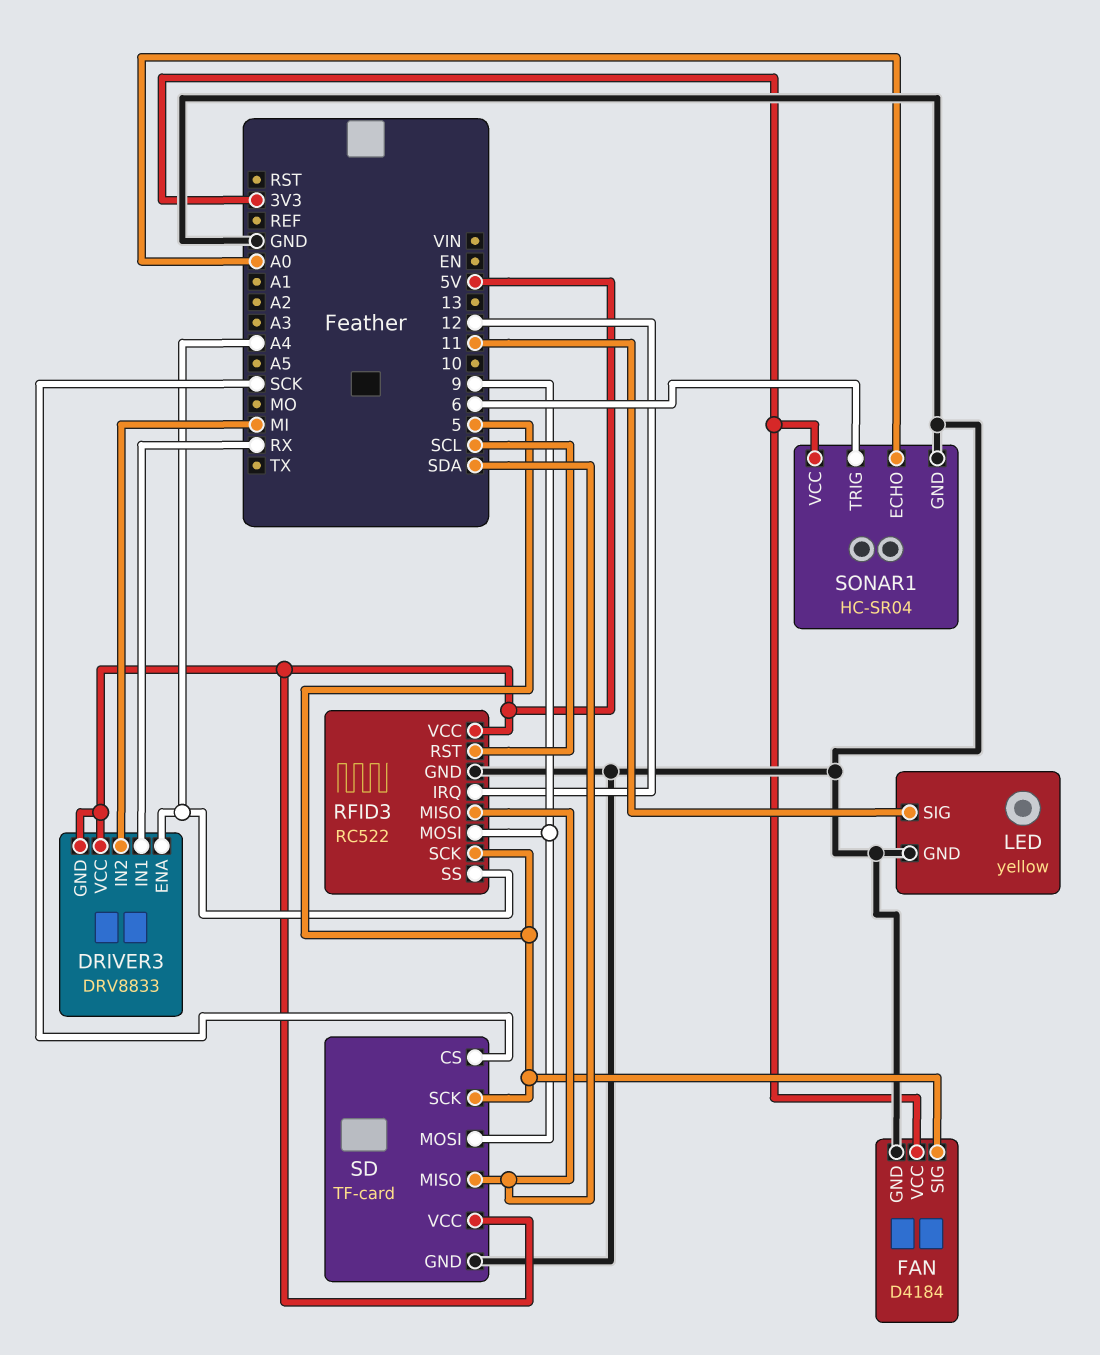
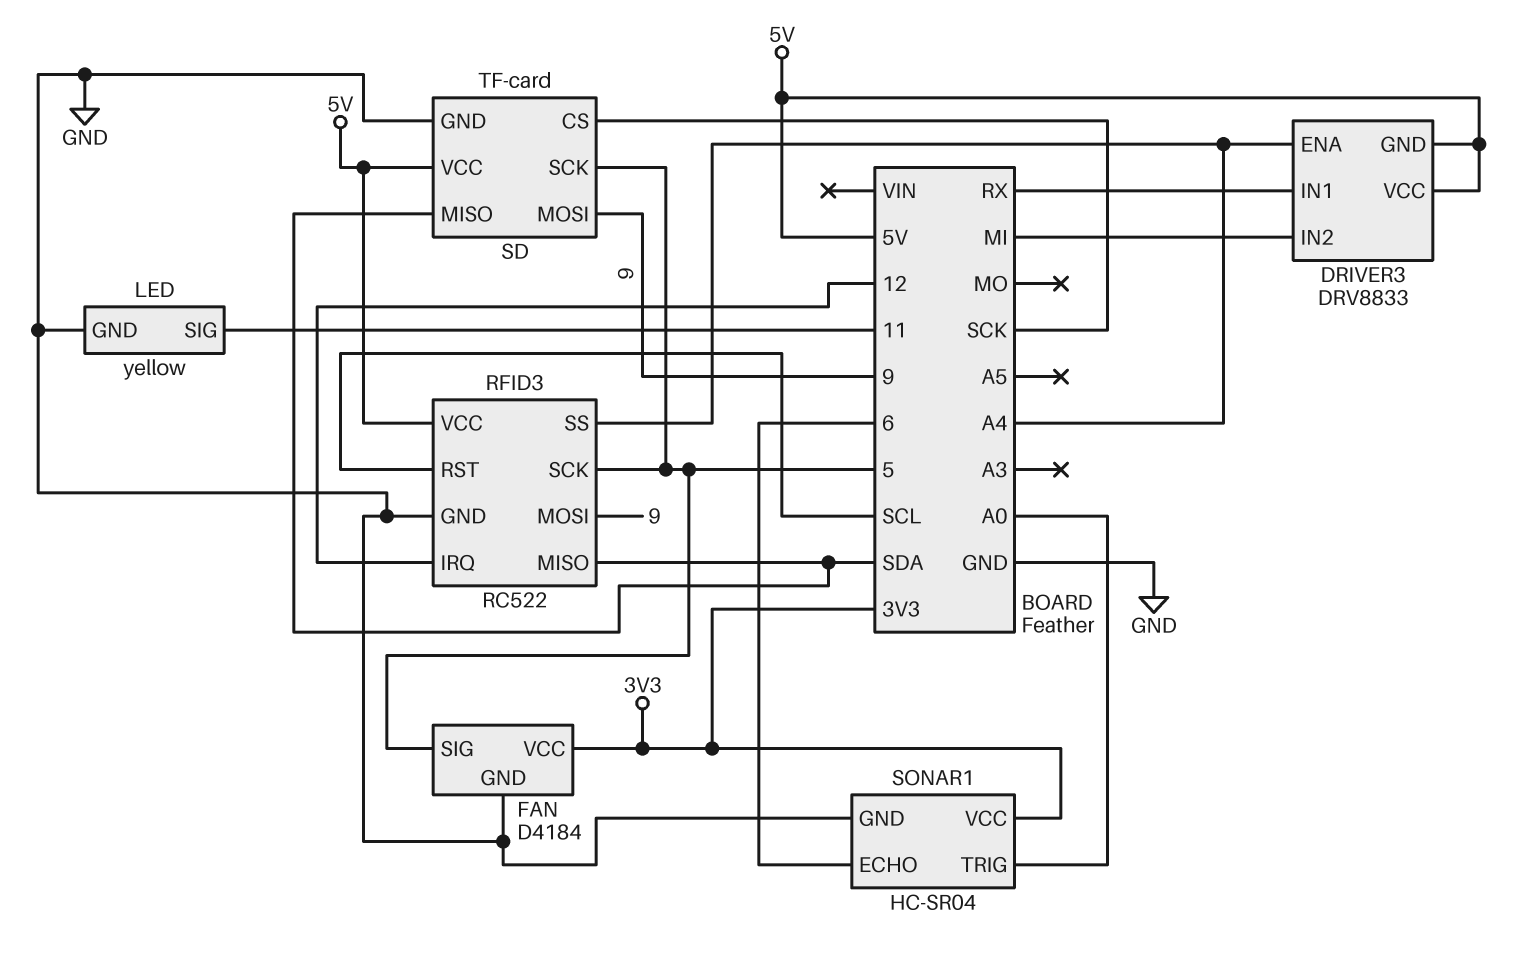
SONAR1 pin ECHO: A0 -> 6
SONAR1 pin TRIG: 6 -> A0

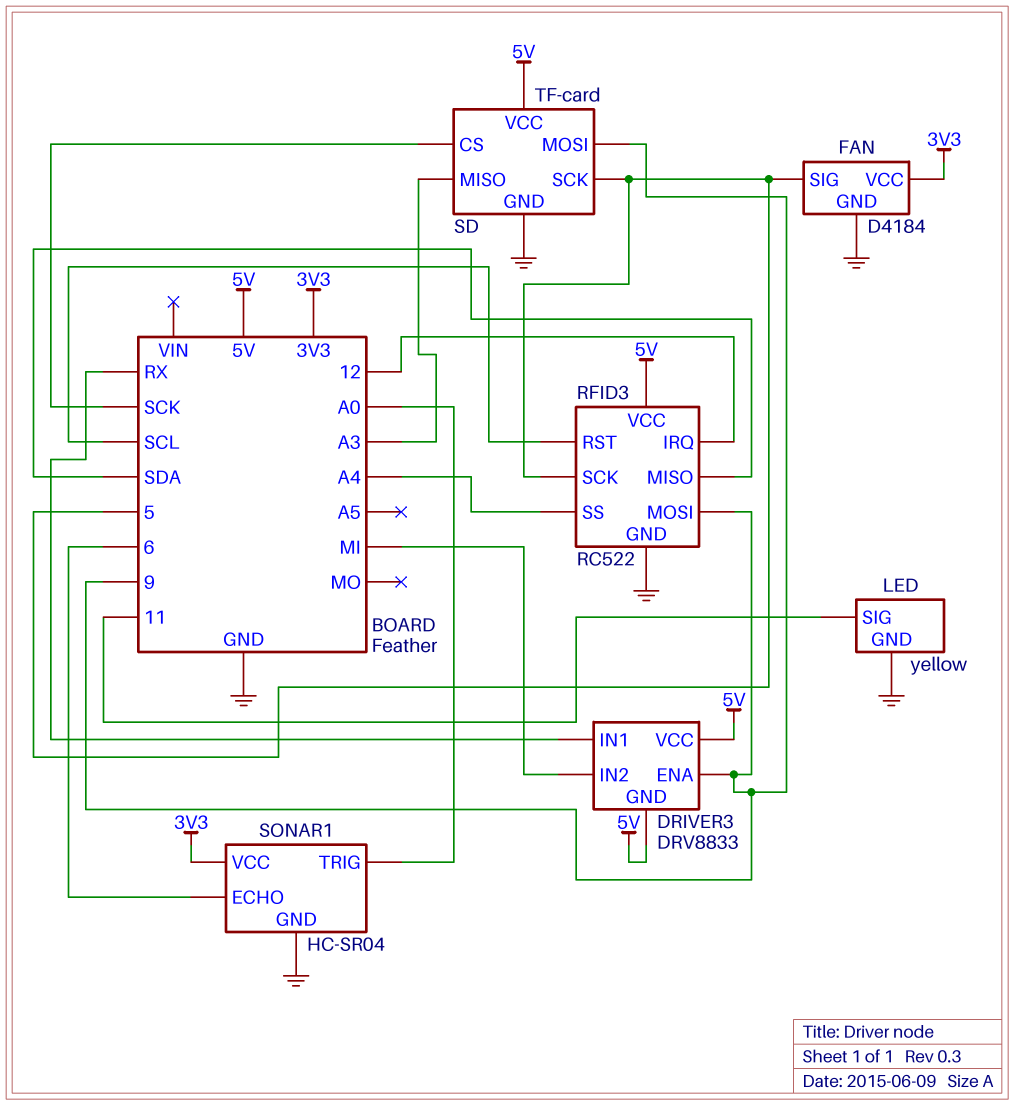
DRIVER3 pin ENA: A4 -> 9
SD pin MISO: SDA -> A3

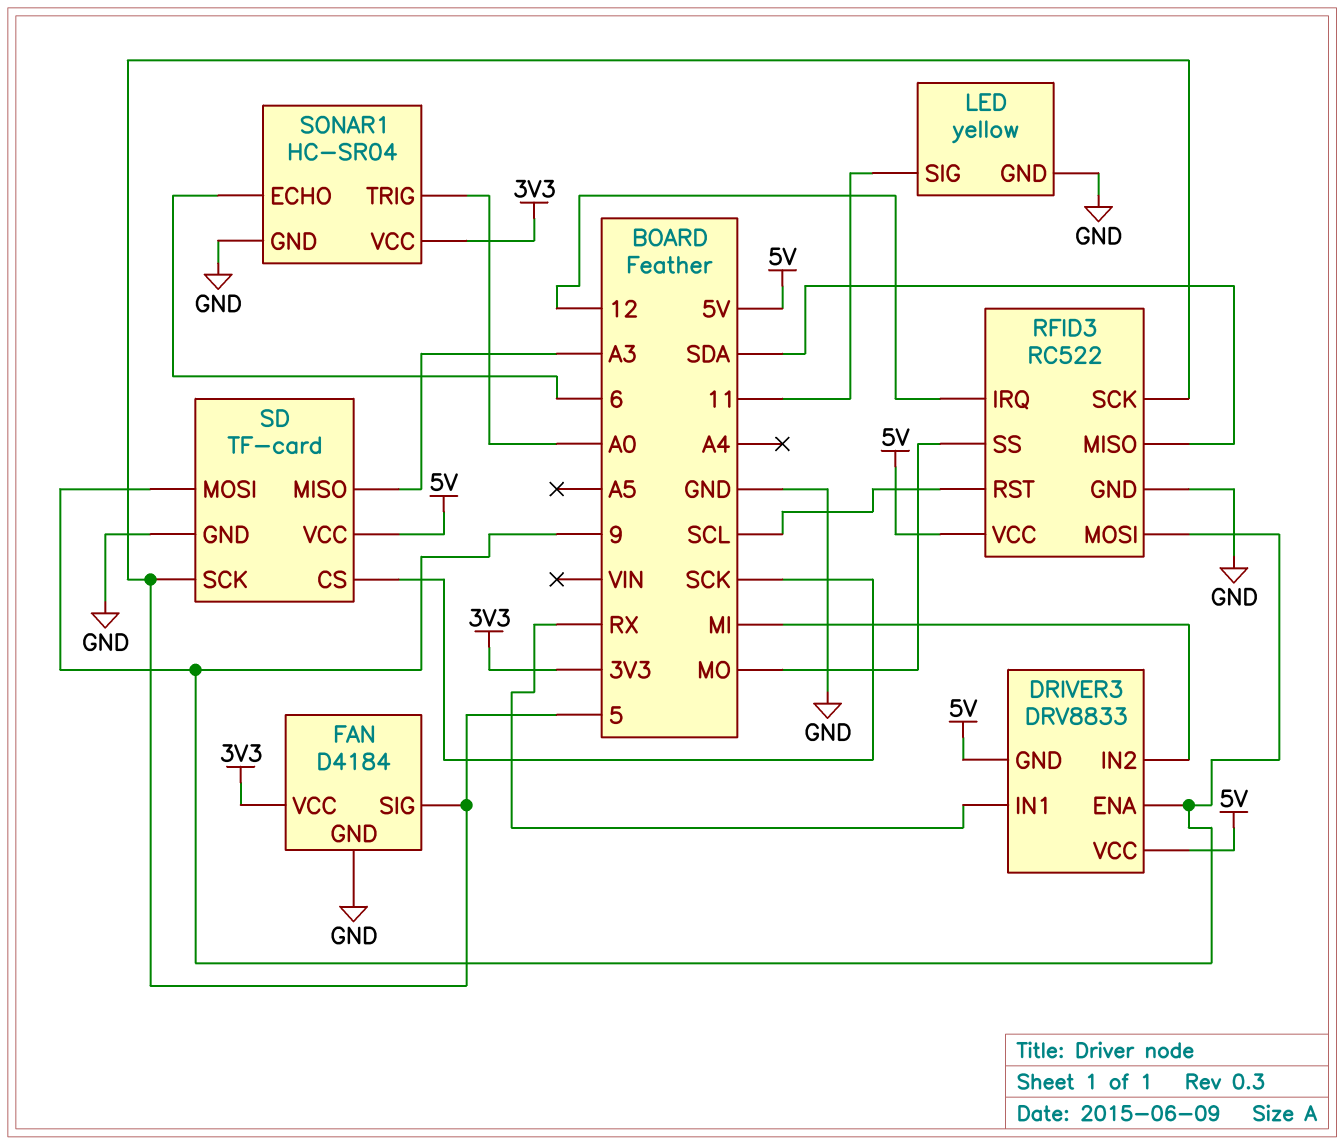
RFID3 pin SS: A4 -> MO

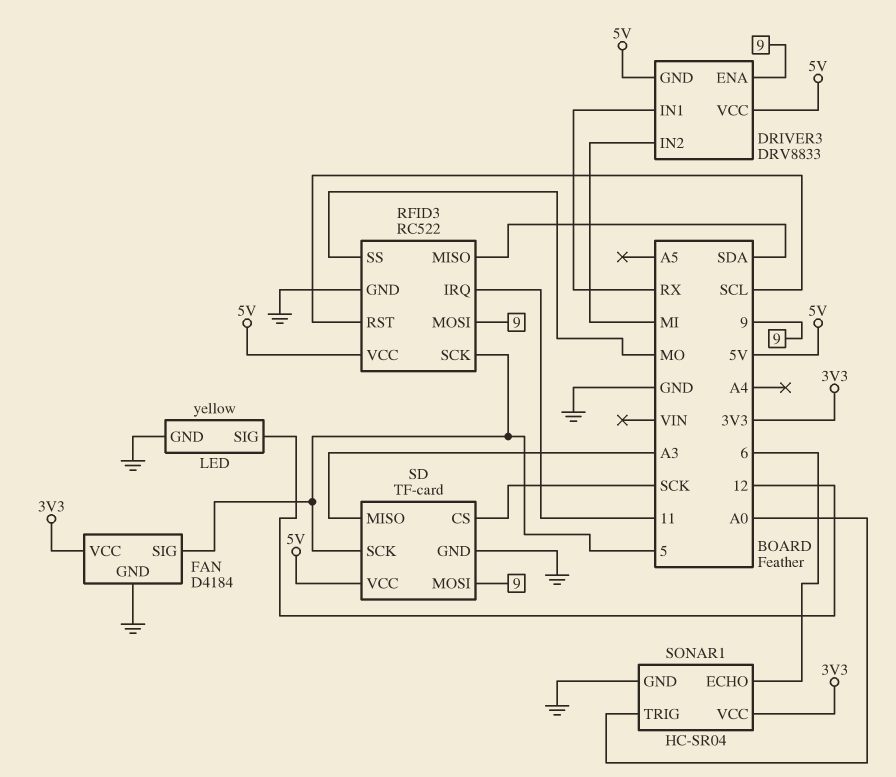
LED pin SIG: 11 -> 12
RFID3 pin IRQ: 12 -> 11

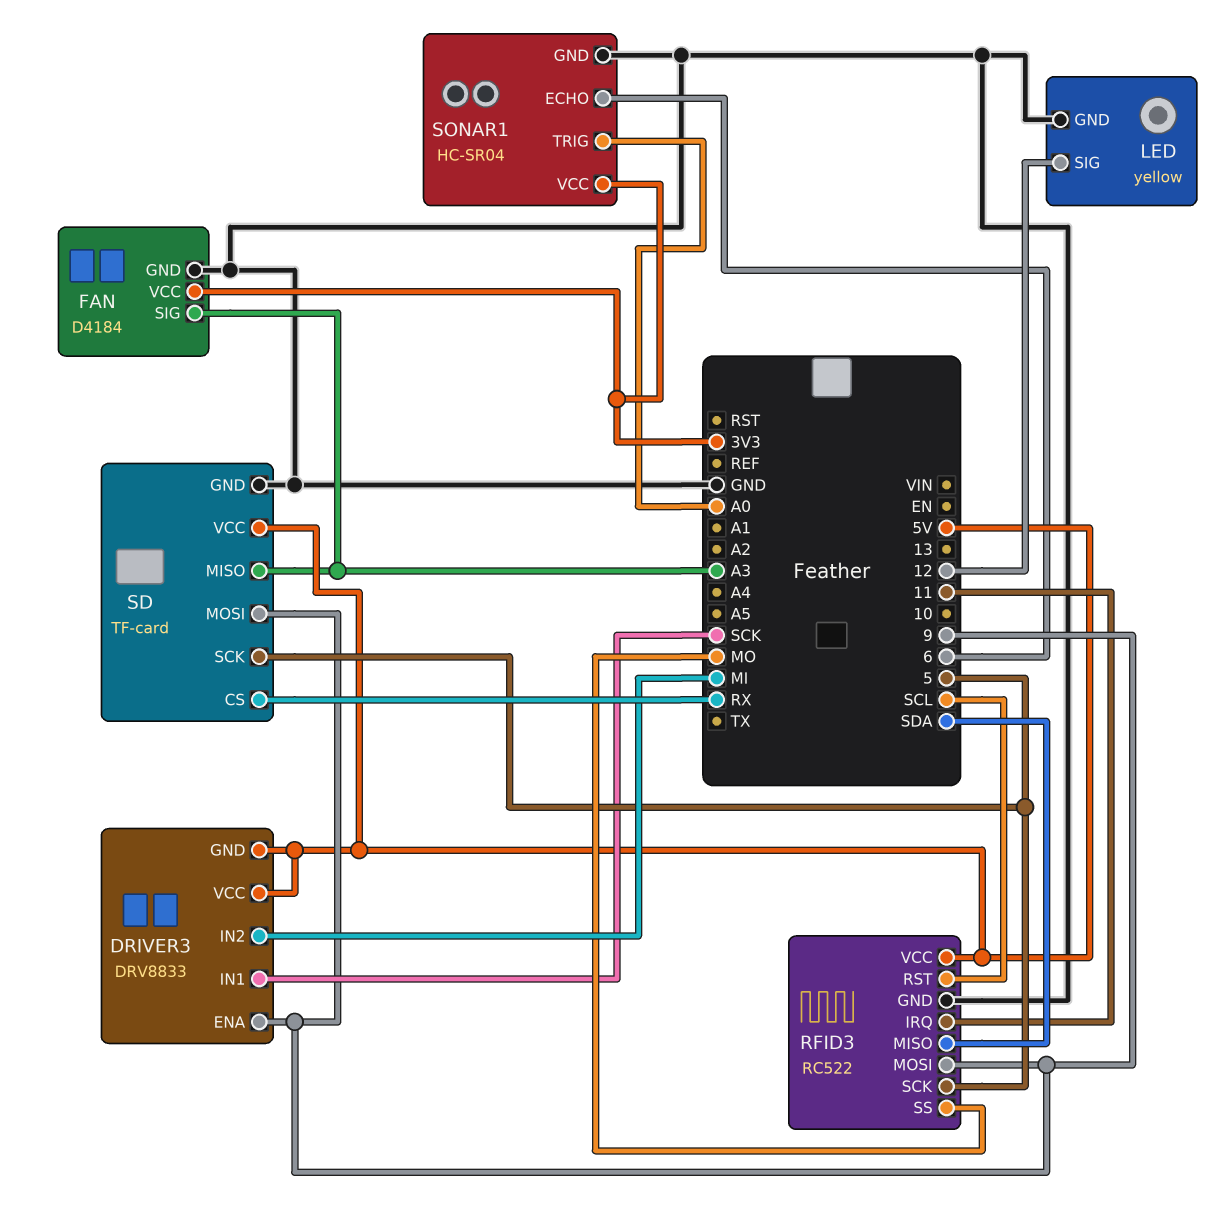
DRIVER3 pin IN1: RX -> SCK
FAN pin SIG: 5 -> A3
SD pin CS: SCK -> RX

